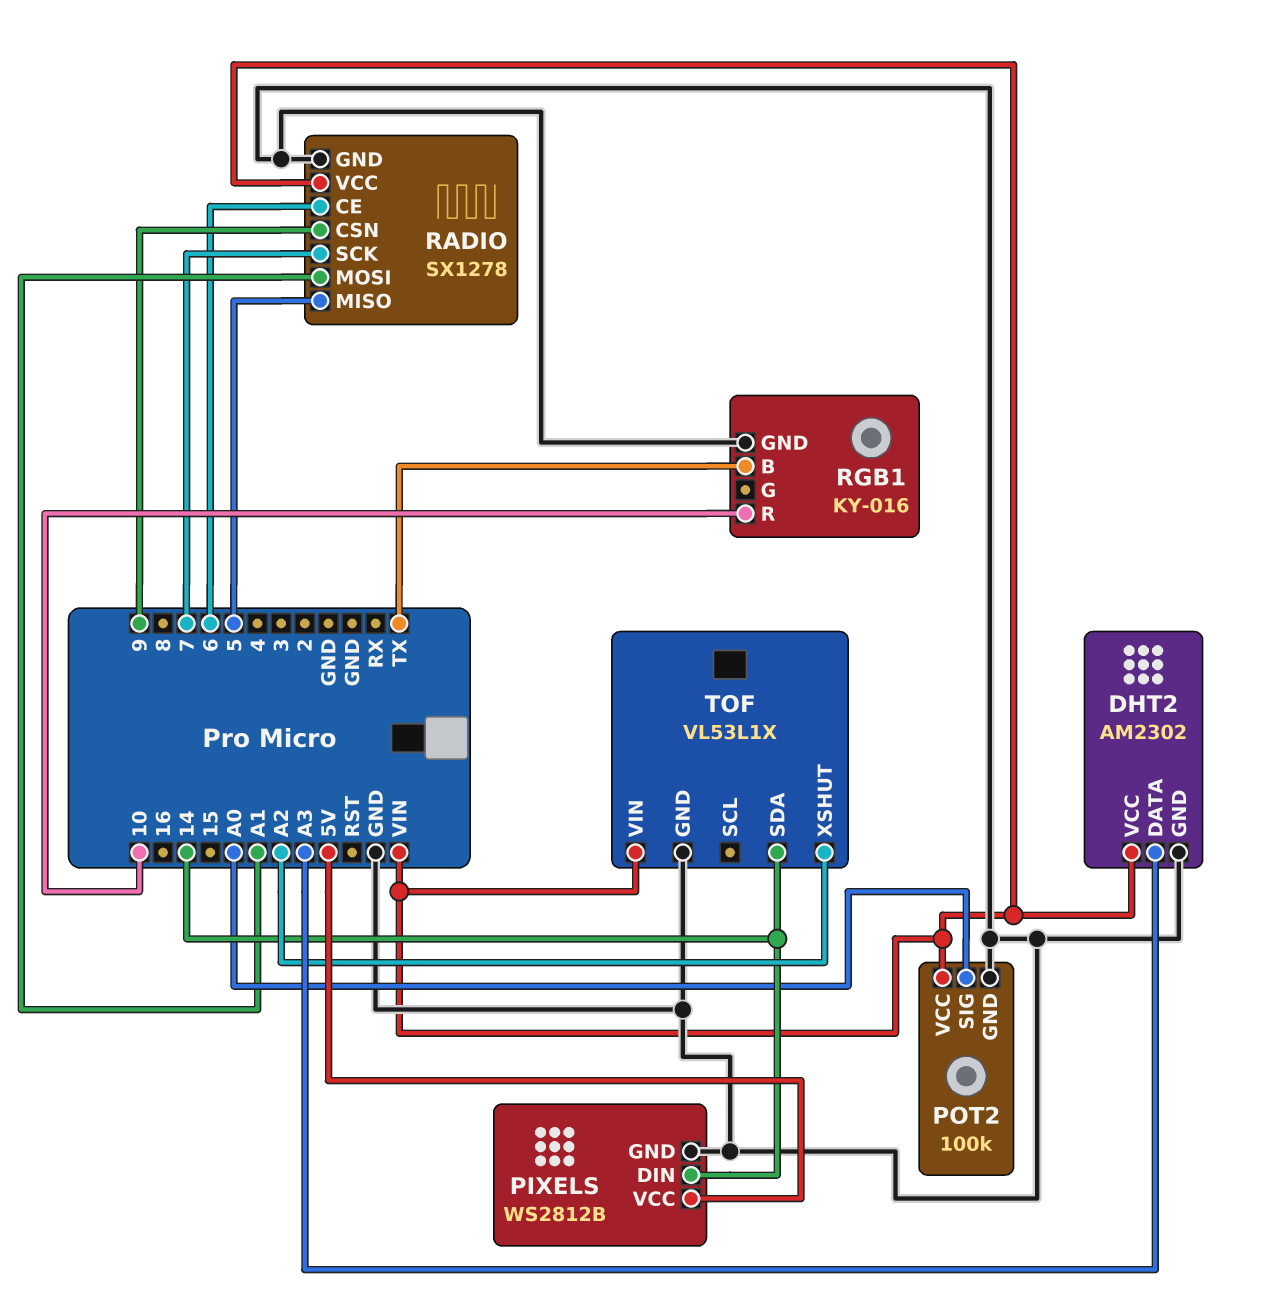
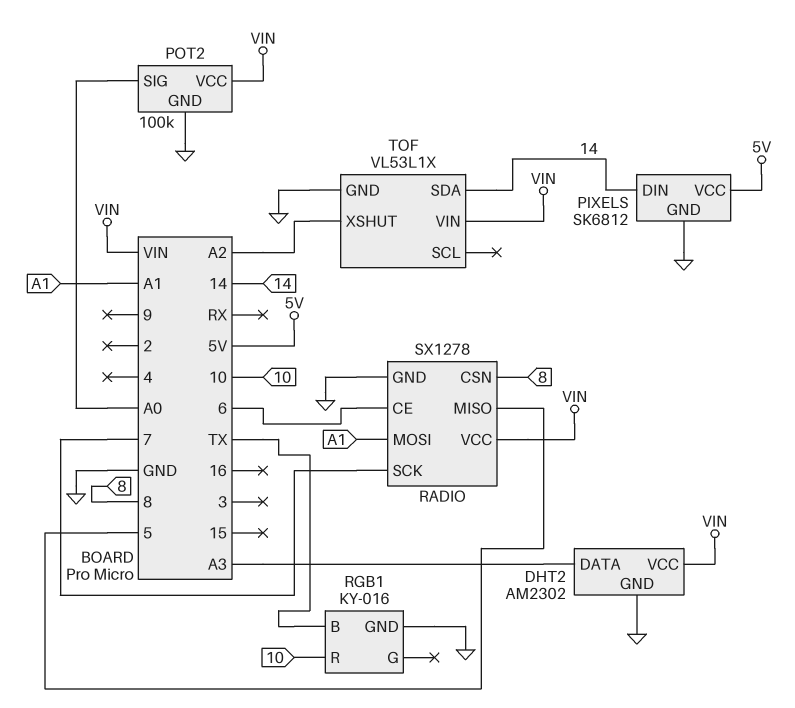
PIXELS: WS2812B -> SK6812
RADIO pin CSN: 9 -> 8

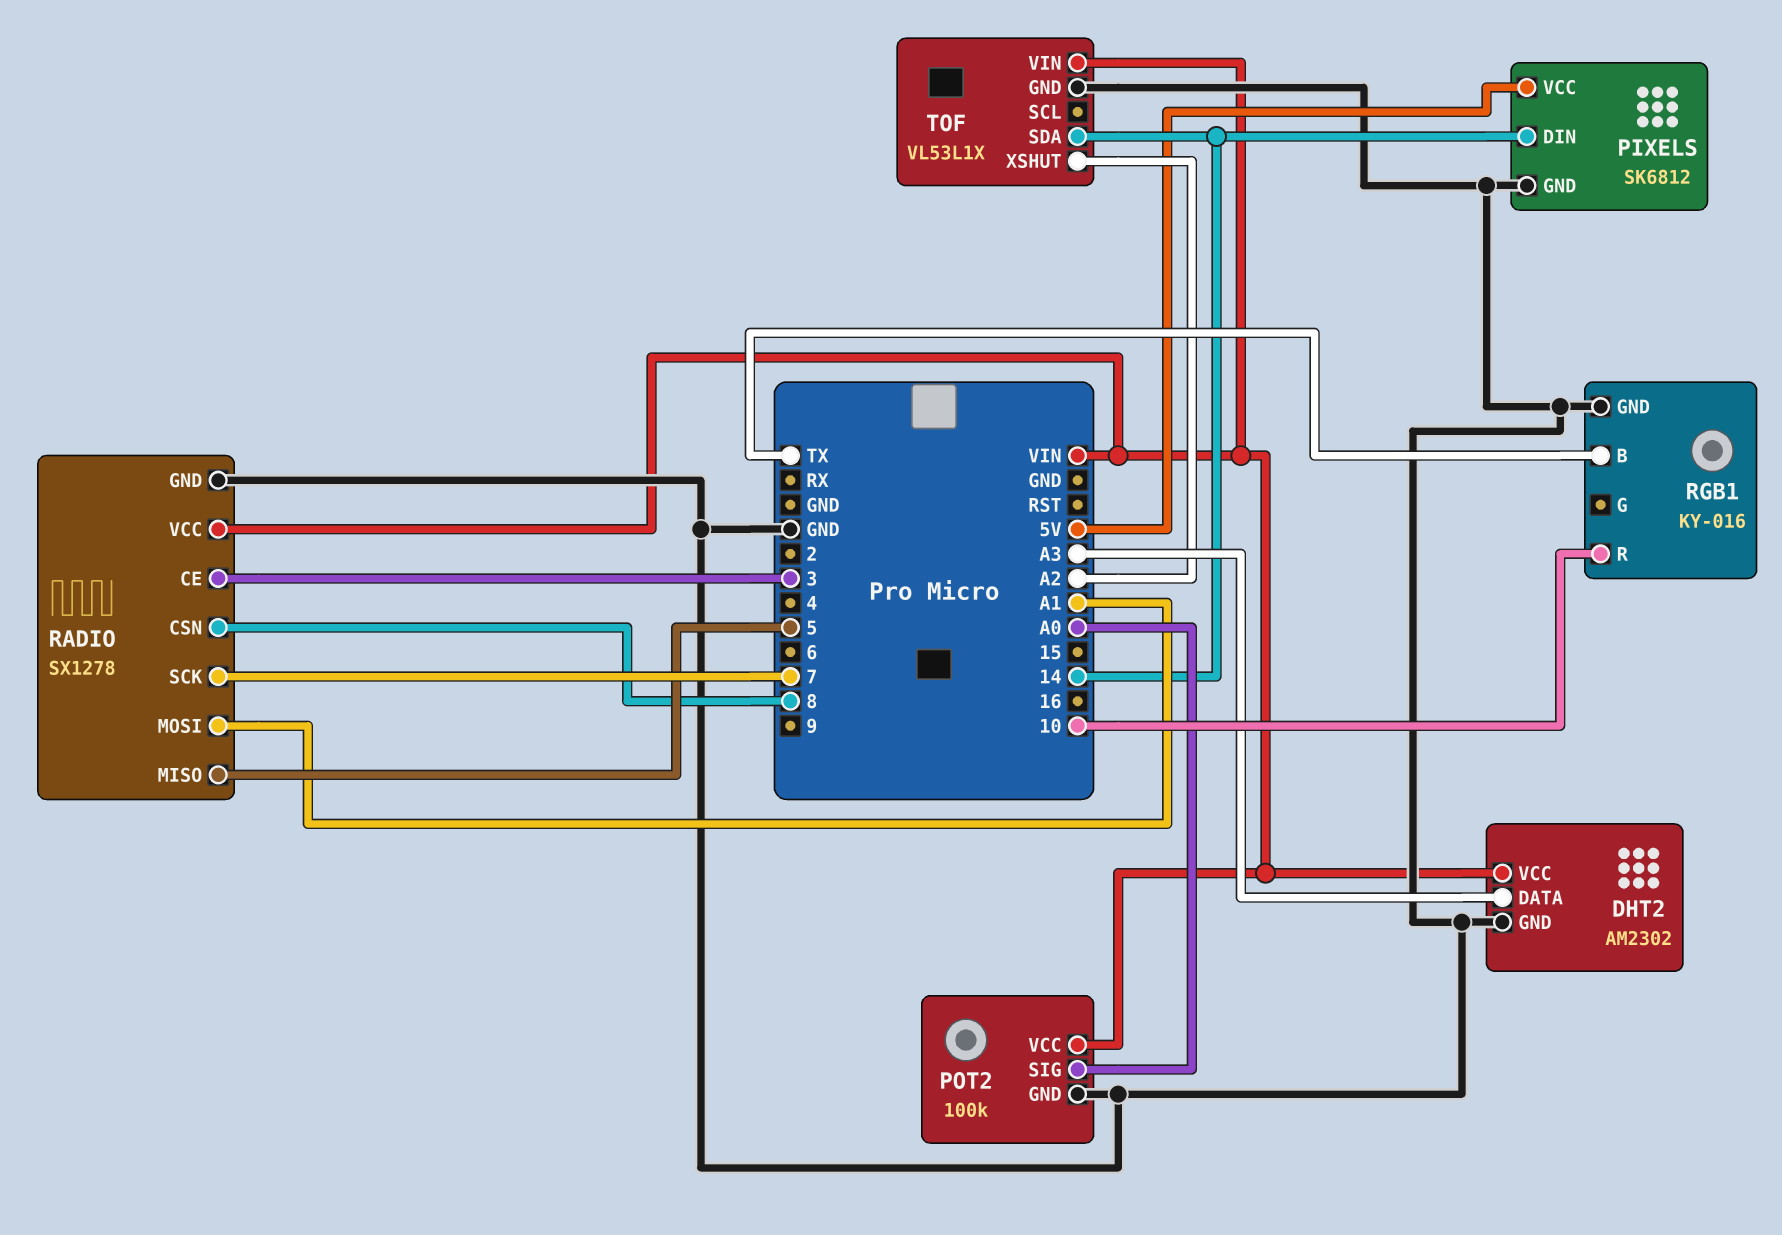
RADIO pin CE: 6 -> 3

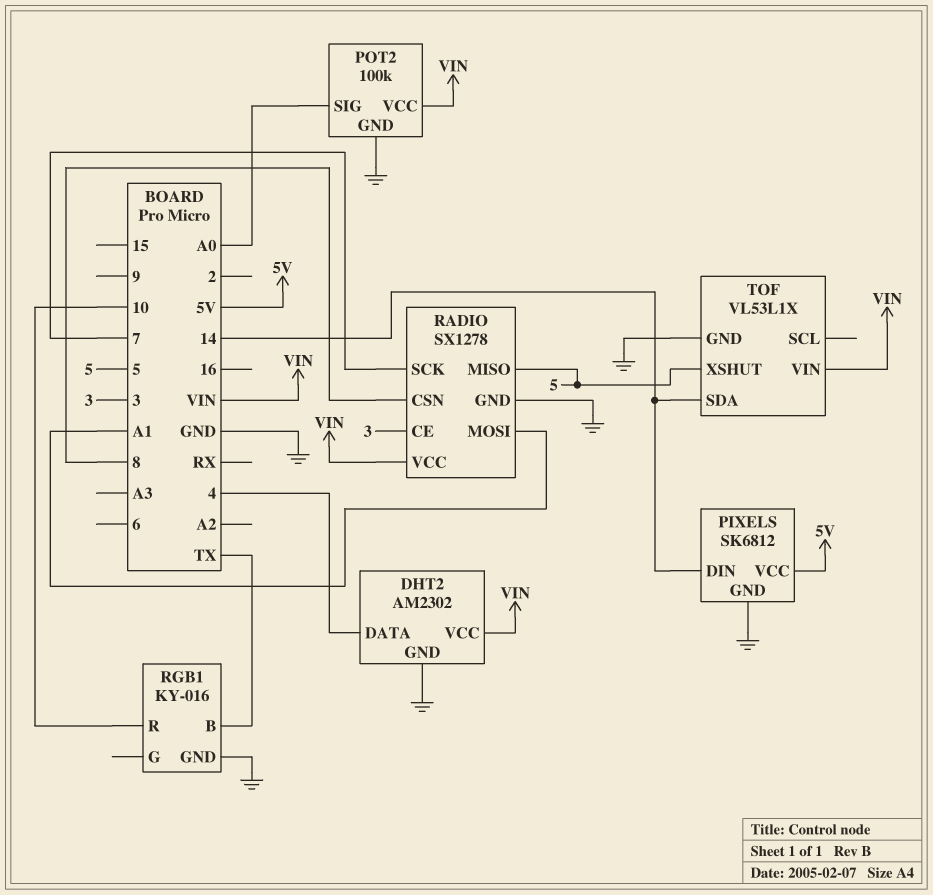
DHT2 pin DATA: A3 -> 4
TOF pin XSHUT: A2 -> 5

